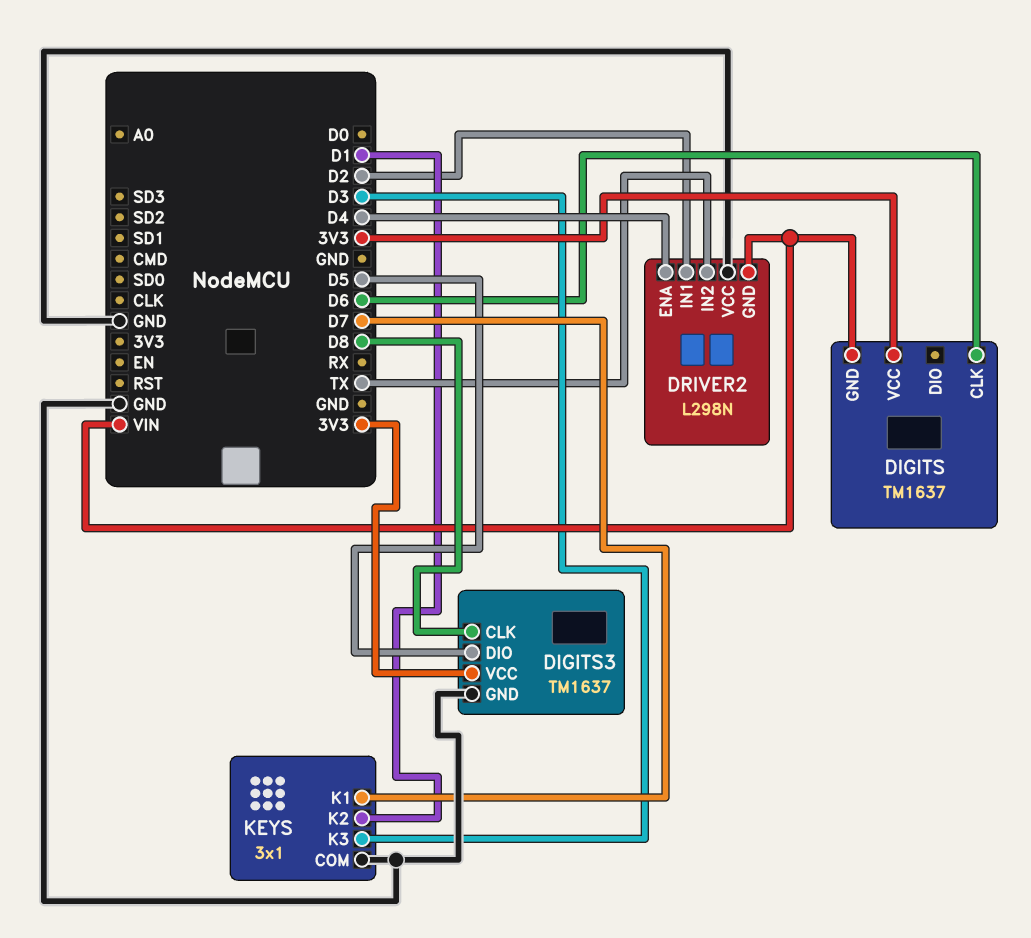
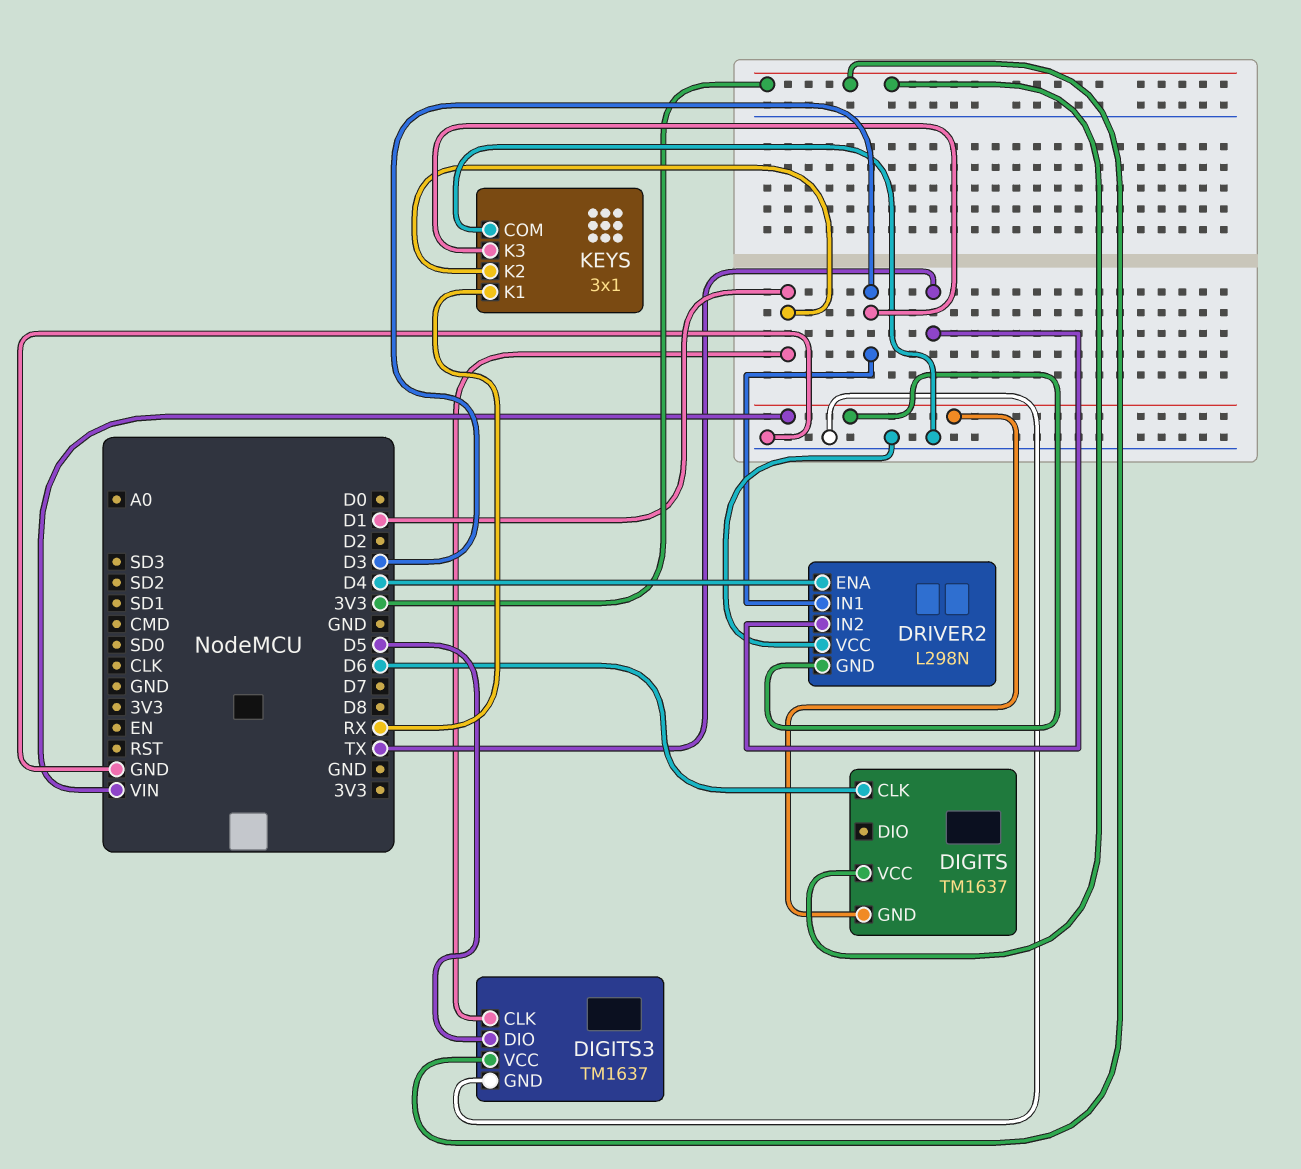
DIGITS3 pin CLK: D8 -> D1
DRIVER2 pin IN1: D2 -> D3
KEYS pin K1: D7 -> RX

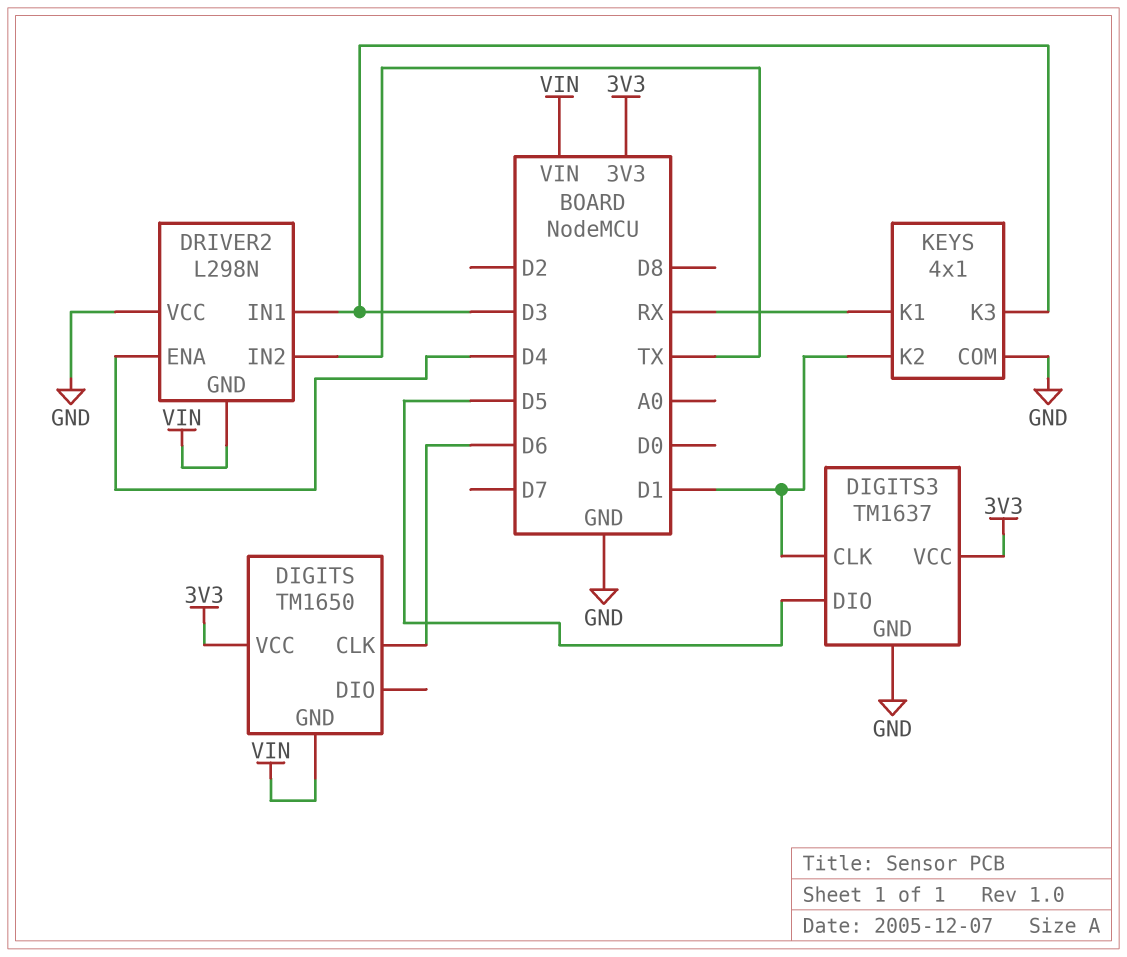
DIGITS: TM1637 -> TM1650
KEYS: 3x1 -> 4x1

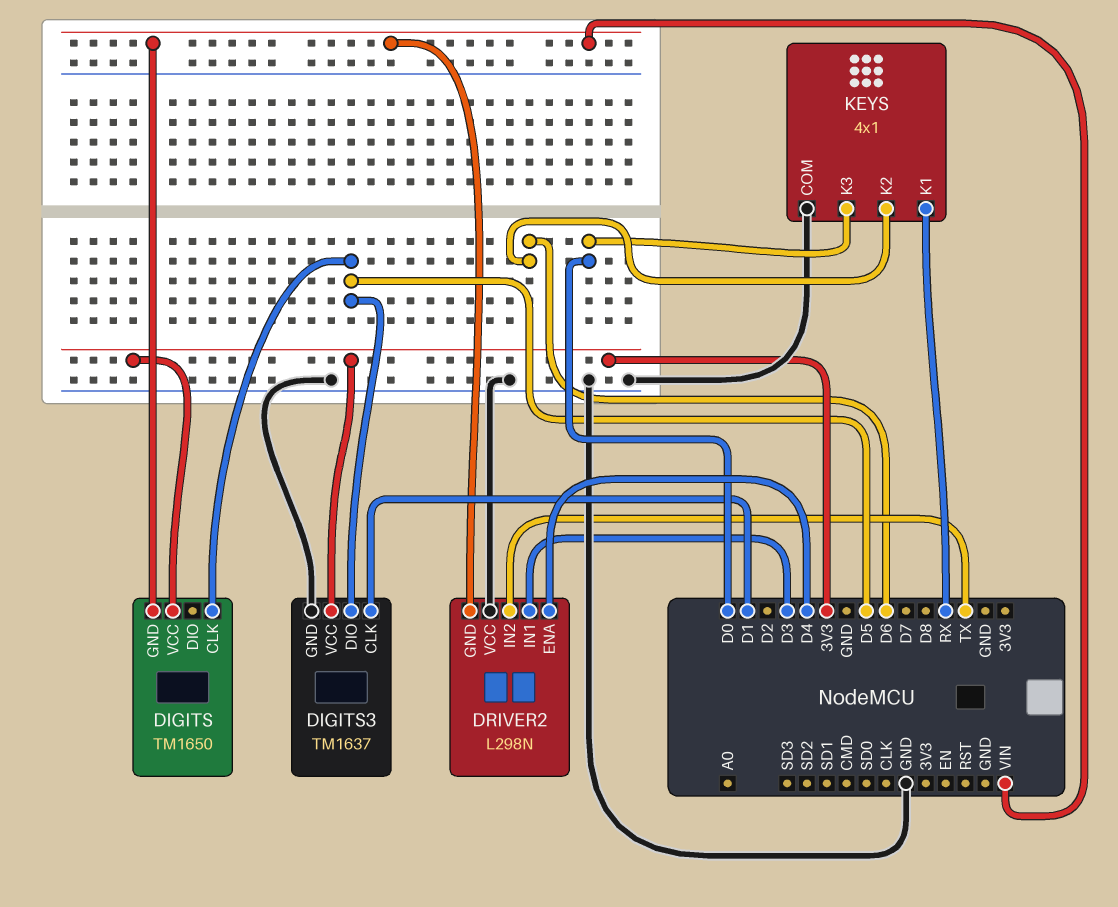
DIGITS pin CLK: D6 -> D5
KEYS pin K2: D1 -> D6
KEYS pin K3: D3 -> D0

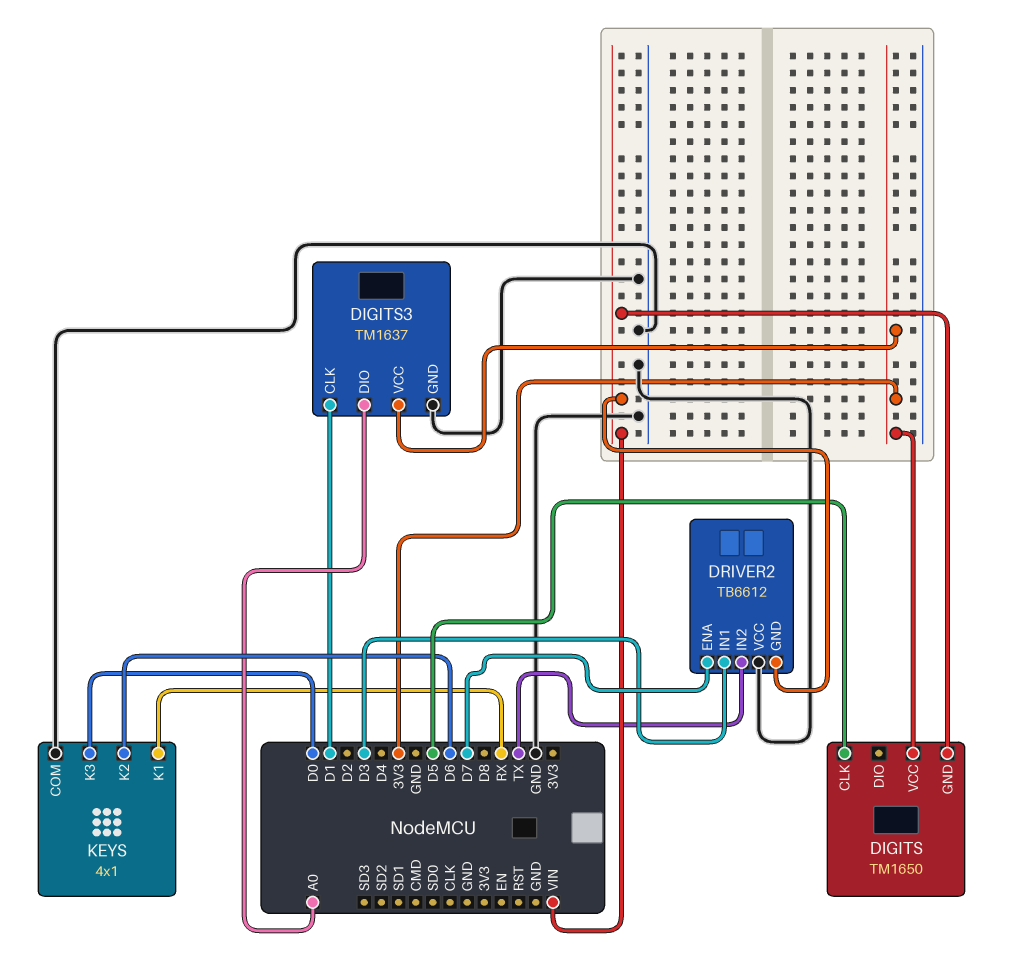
DIGITS3 pin DIO: D5 -> A0
DRIVER2: L298N -> TB6612
DRIVER2 pin ENA: D4 -> D7

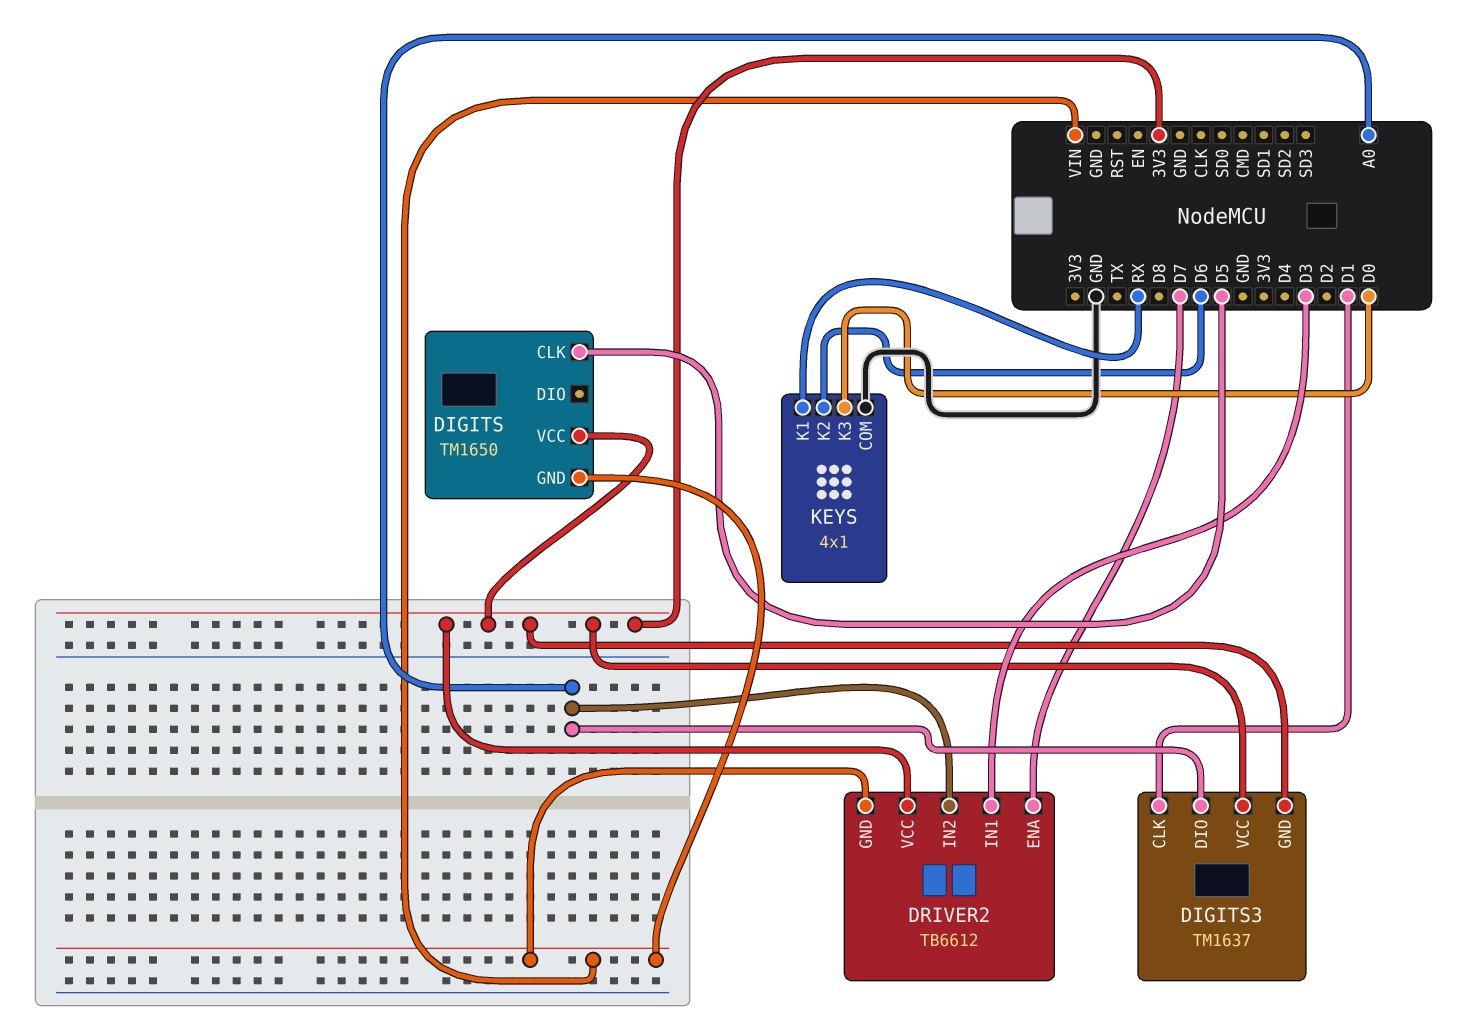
DIGITS3 pin GND: GND -> 3V3
DRIVER2 pin IN2: TX -> A0
DRIVER2 pin VCC: GND -> 3V3

